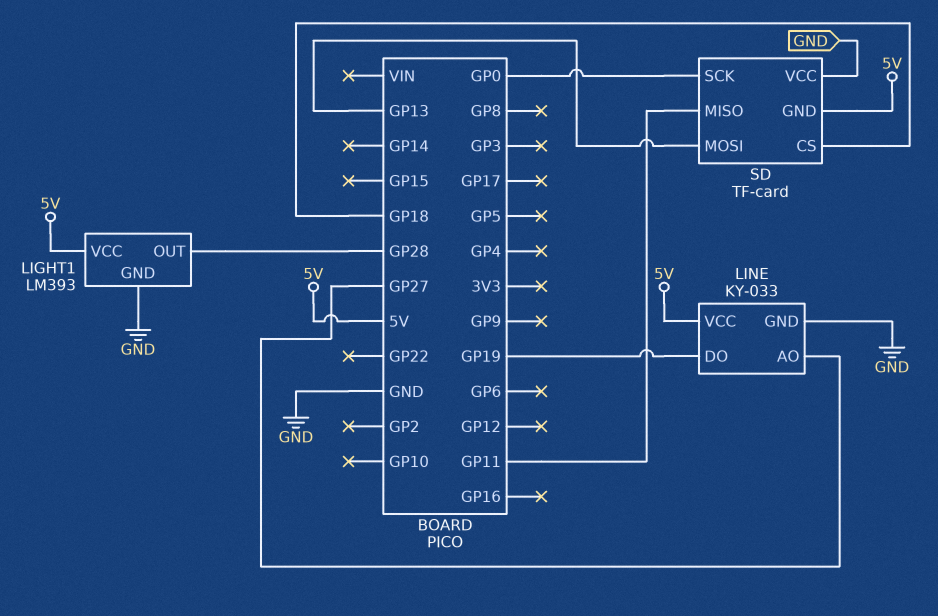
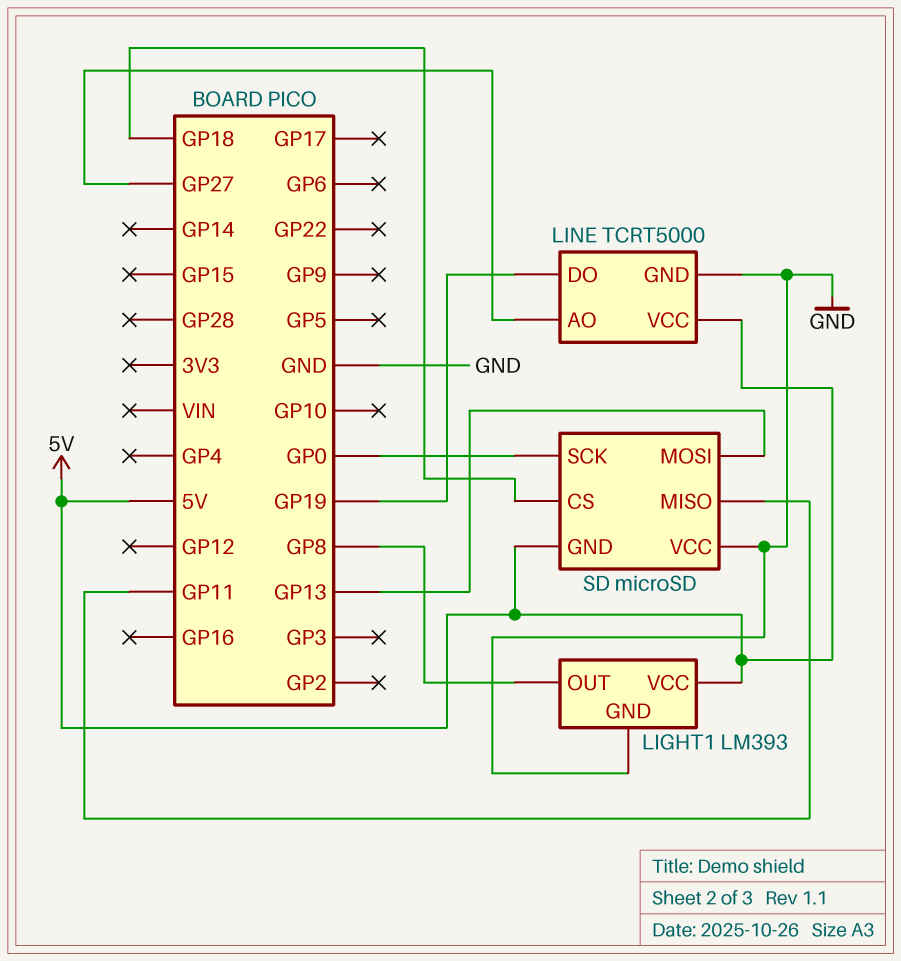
LIGHT1 pin OUT: GP28 -> GP8
LINE: KY-033 -> TCRT5000
SD: TF-card -> microSD

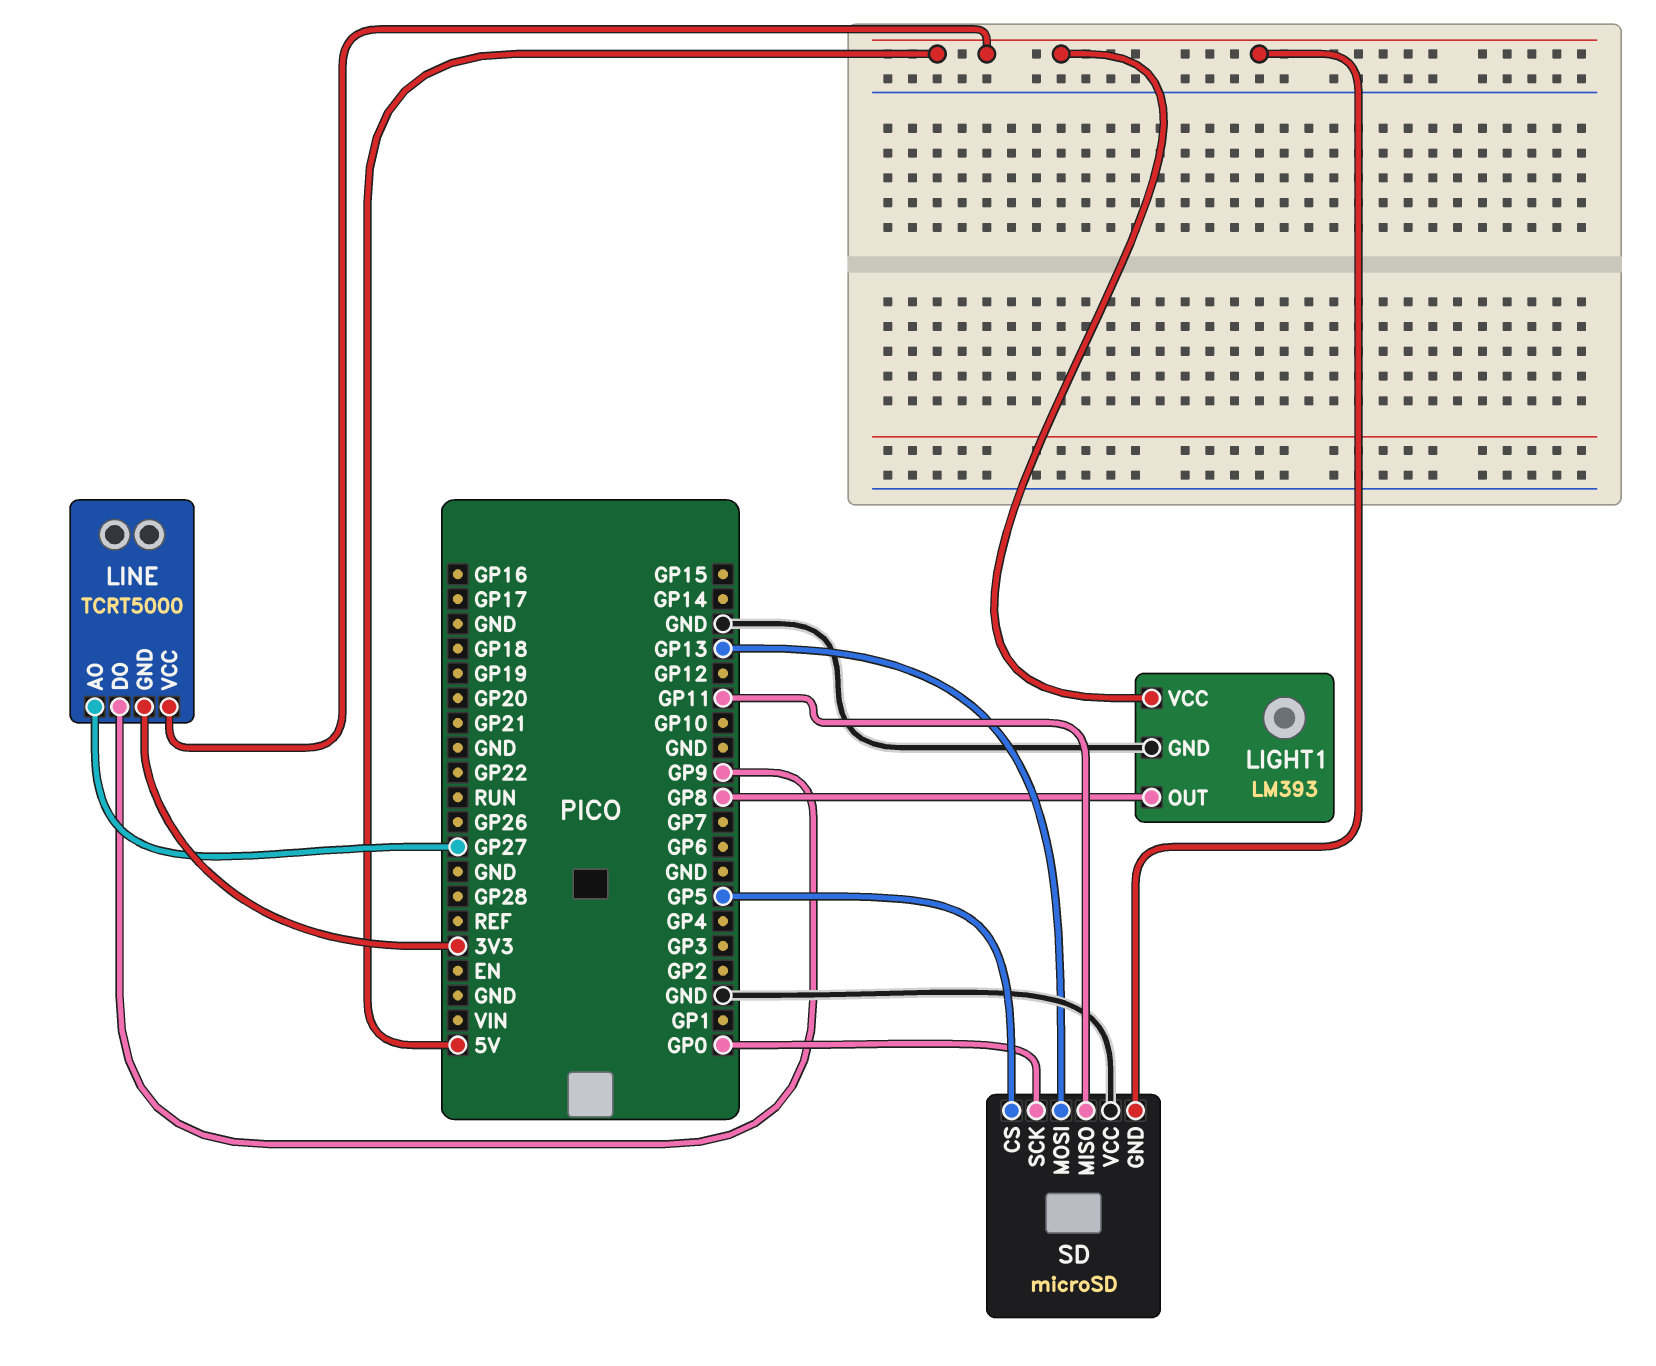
LINE pin DO: GP19 -> GP9
LINE pin GND: GND -> 3V3
SD pin CS: GP18 -> GP5

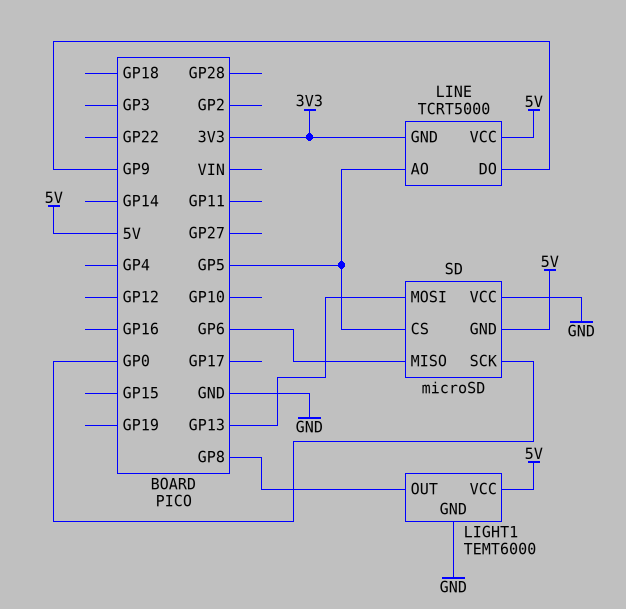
LIGHT1: LM393 -> TEMT6000
LINE pin AO: GP27 -> GP5
SD pin MISO: GP11 -> GP6

